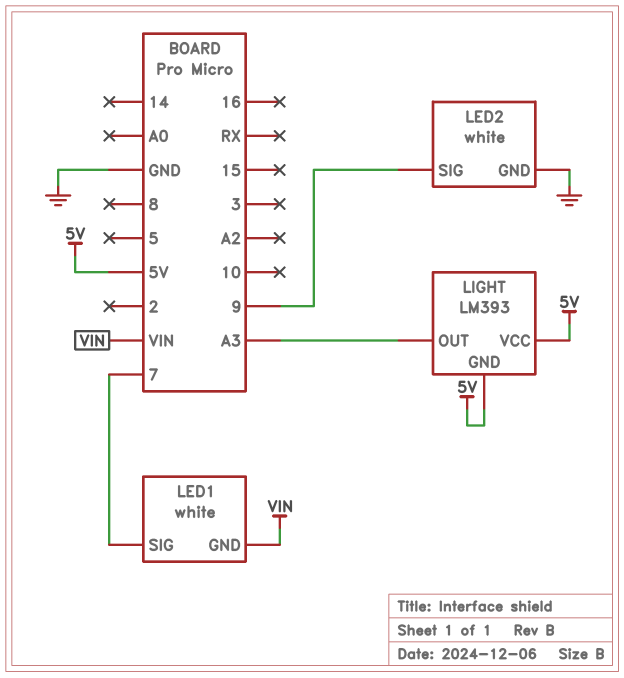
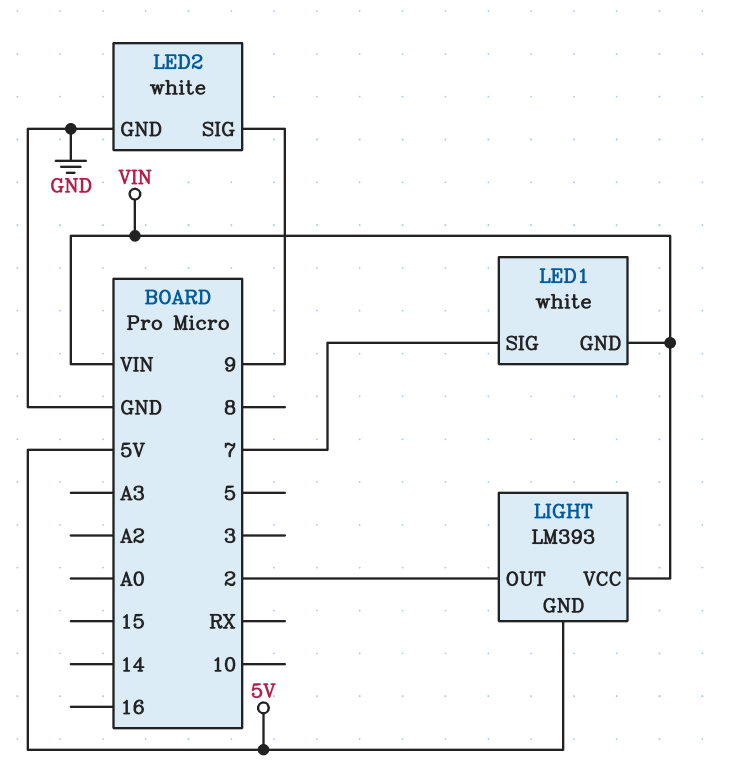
LIGHT pin OUT: A3 -> 2
LIGHT pin VCC: 5V -> VIN

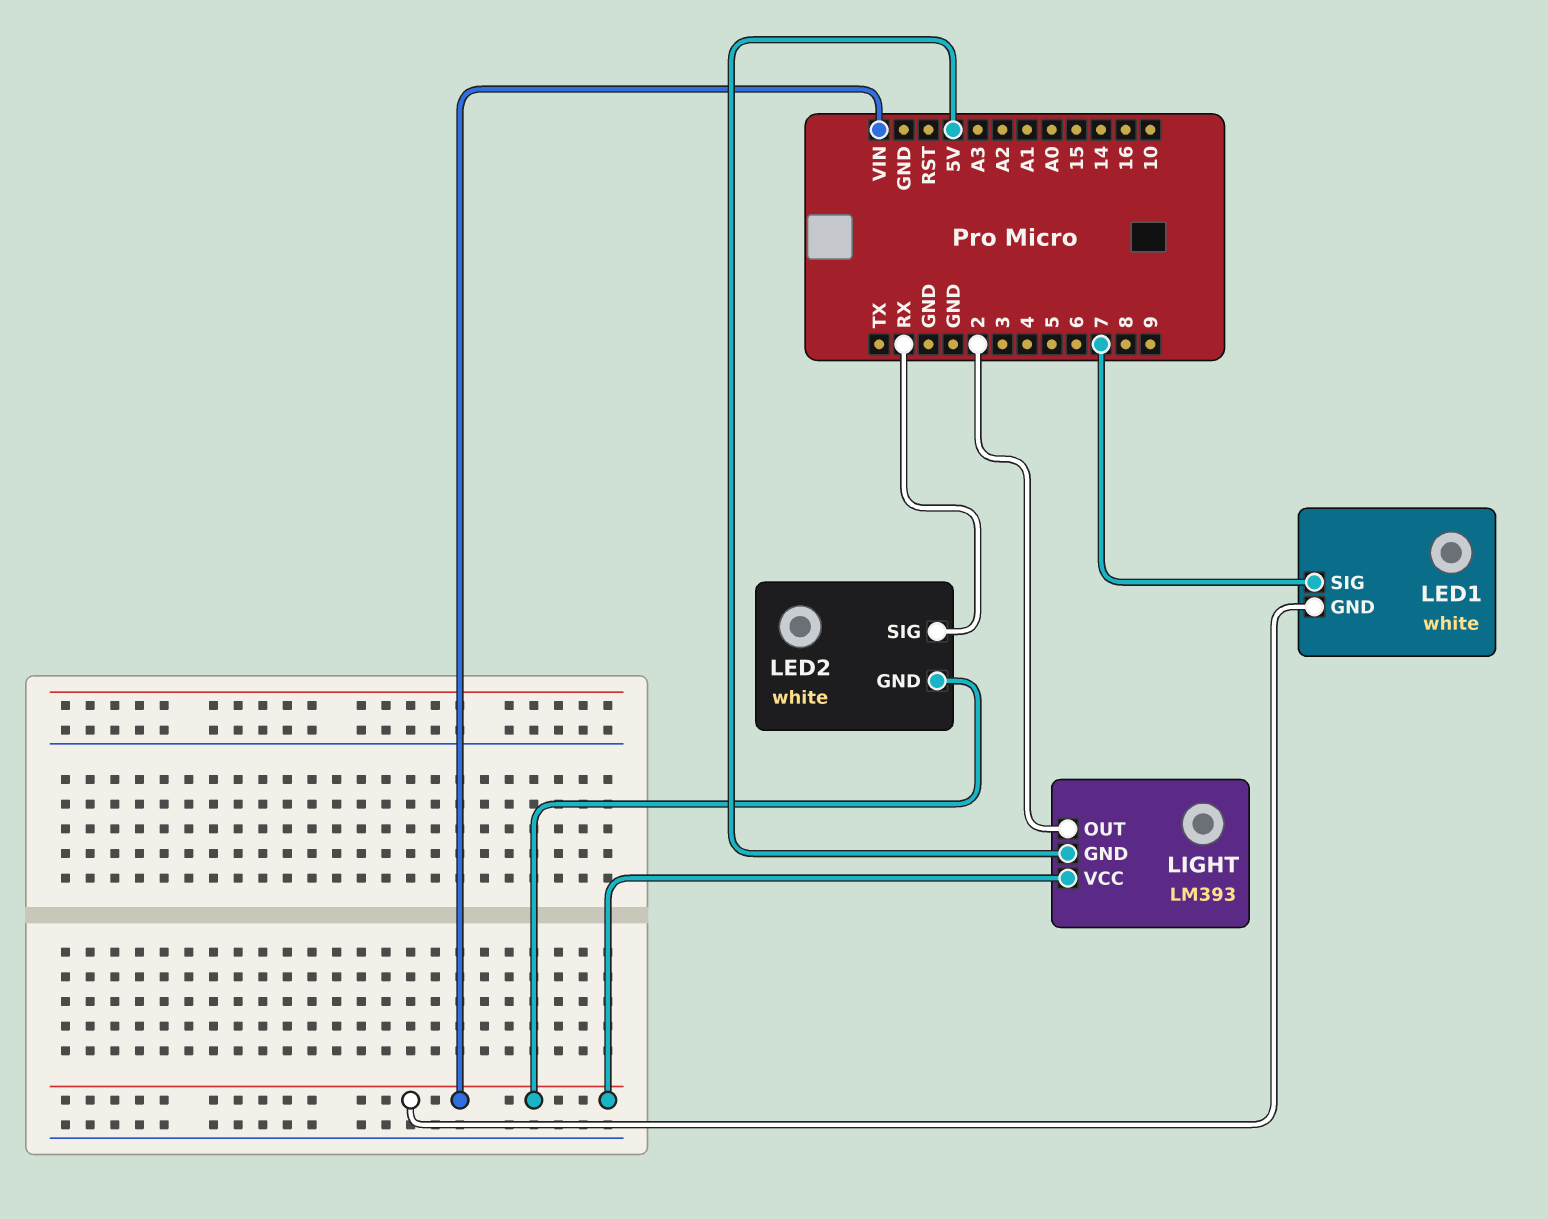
LED2 pin GND: GND -> VIN
LED2 pin SIG: 9 -> RX

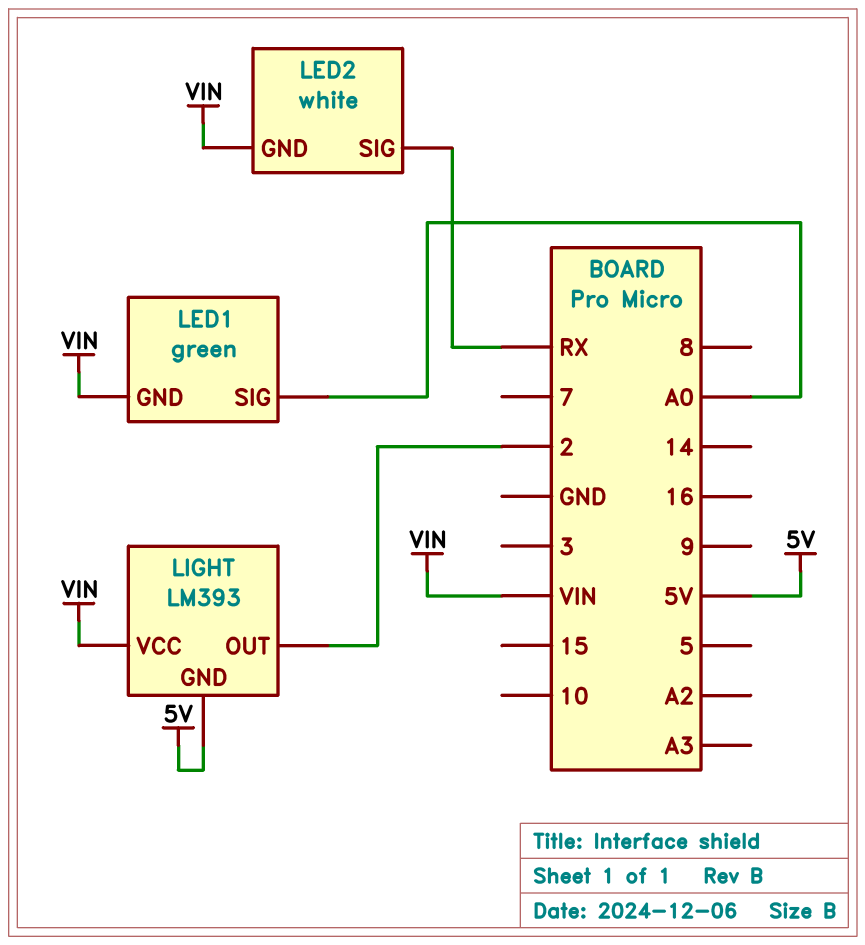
LED1: white -> green
LED1 pin SIG: 7 -> A0

